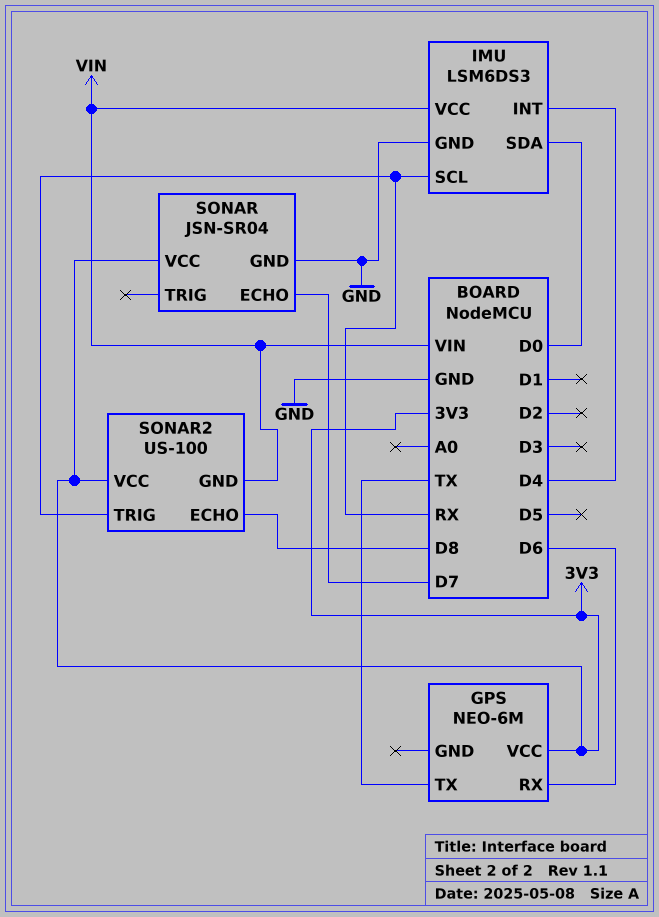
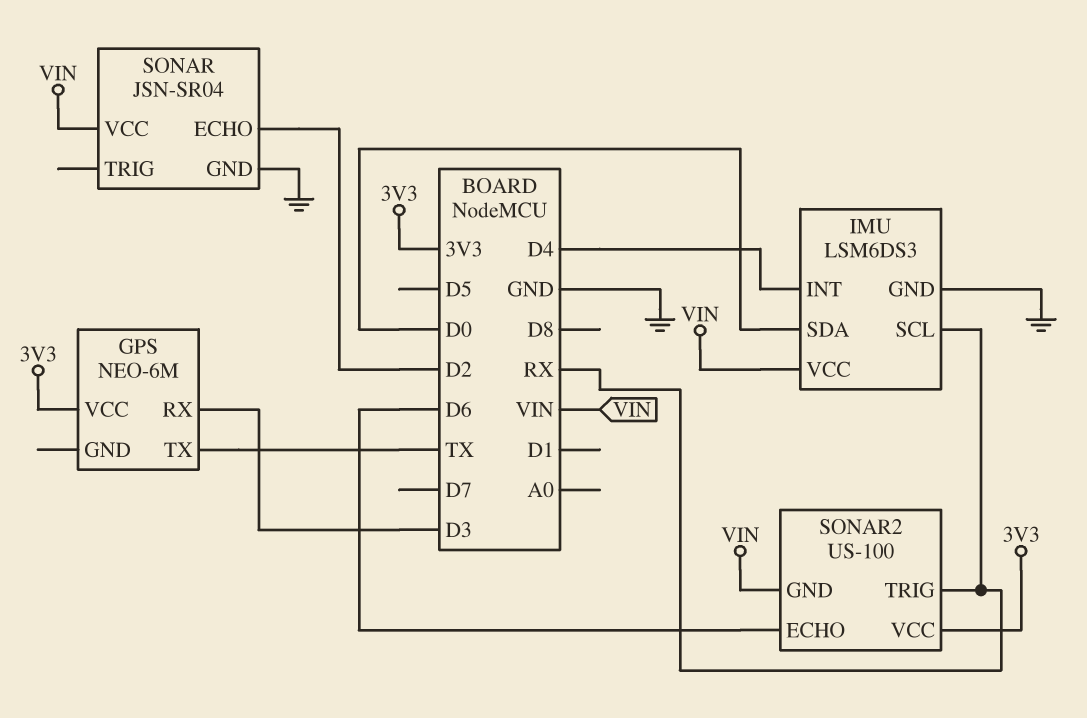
GPS pin RX: D6 -> D3
SONAR pin ECHO: D7 -> D2
SONAR pin VCC: 3V3 -> VIN
SONAR2 pin ECHO: D8 -> D6

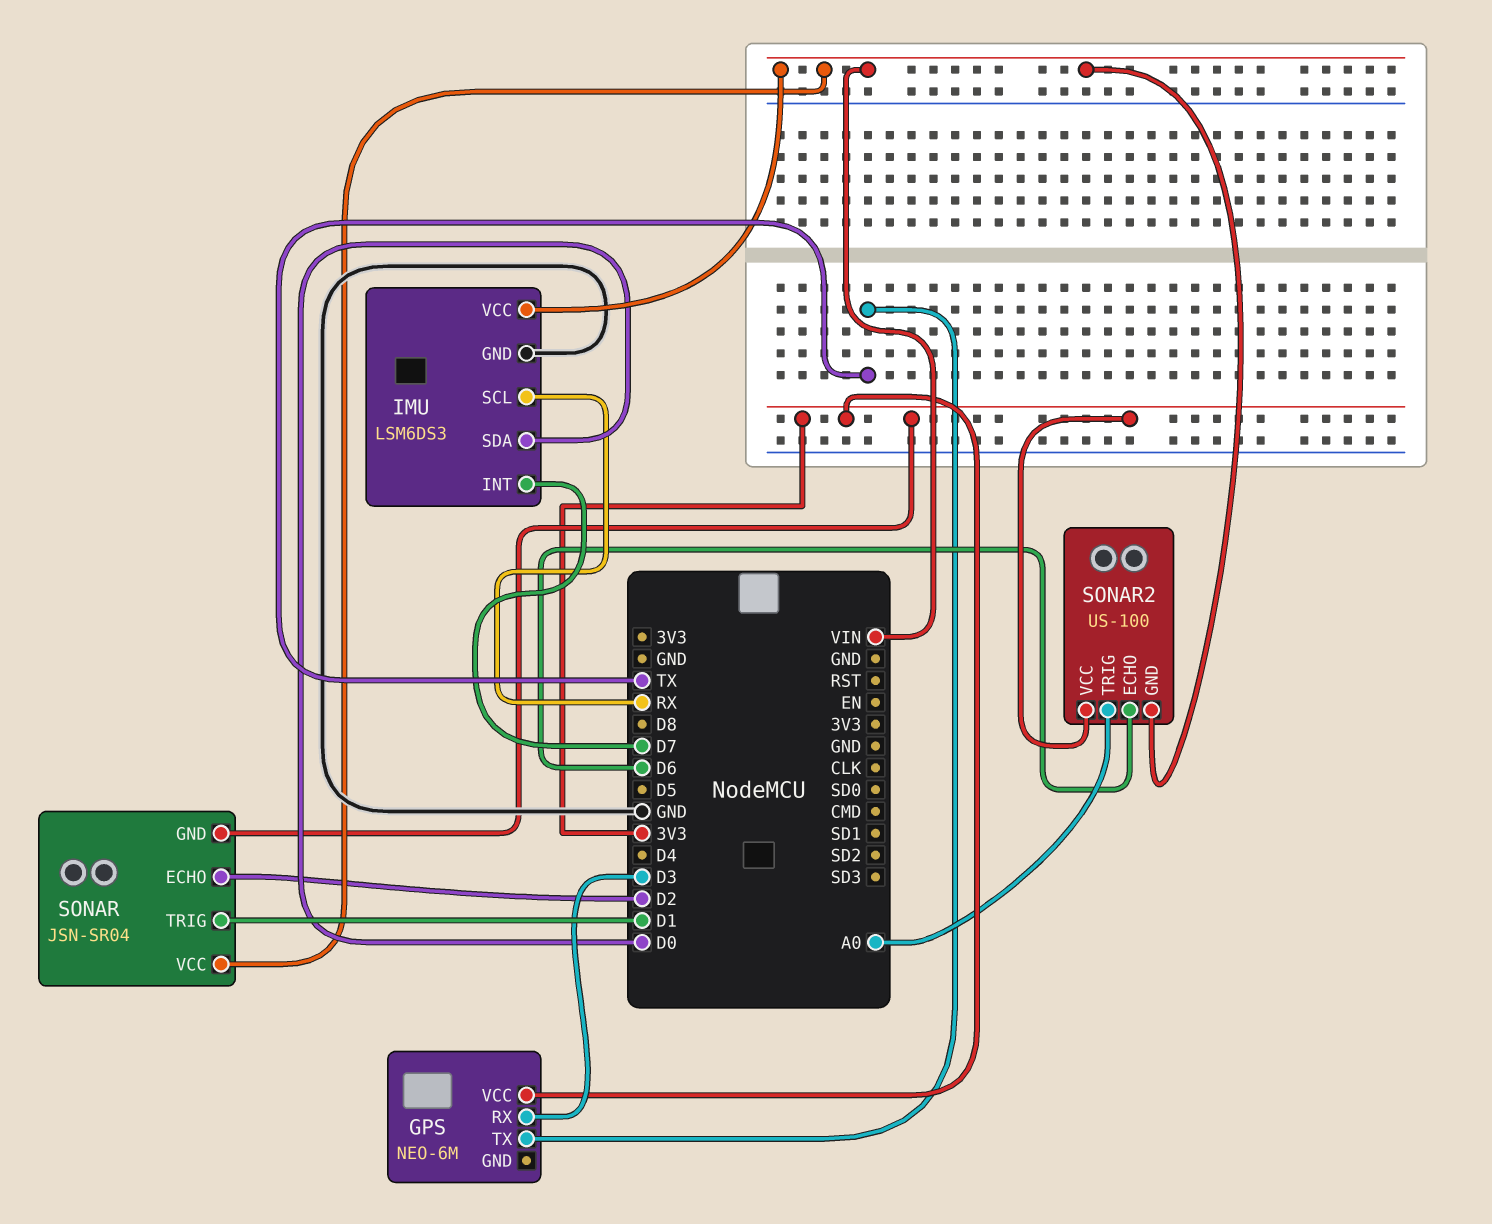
IMU pin INT: D4 -> D7
SONAR pin GND: GND -> 3V3
SONAR pin TRIG: none -> D1
SONAR2 pin TRIG: RX -> A0

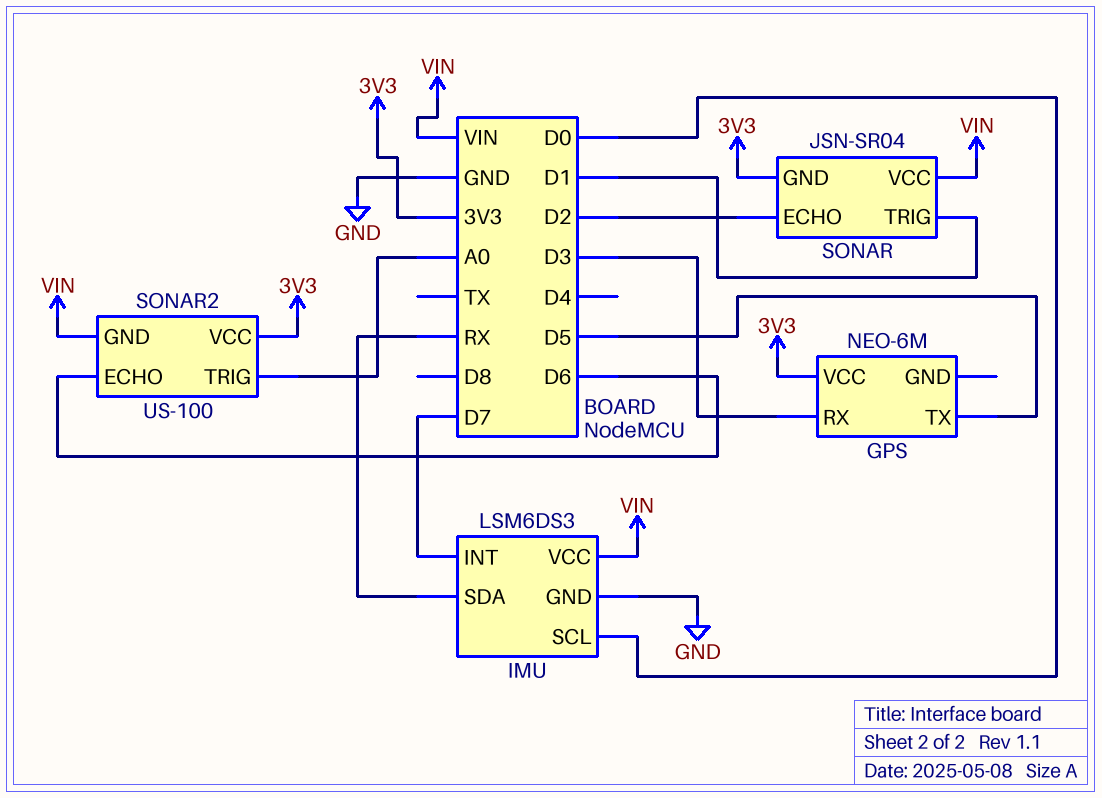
GPS pin TX: TX -> D5
IMU pin SCL: RX -> D0
IMU pin SDA: D0 -> RX

